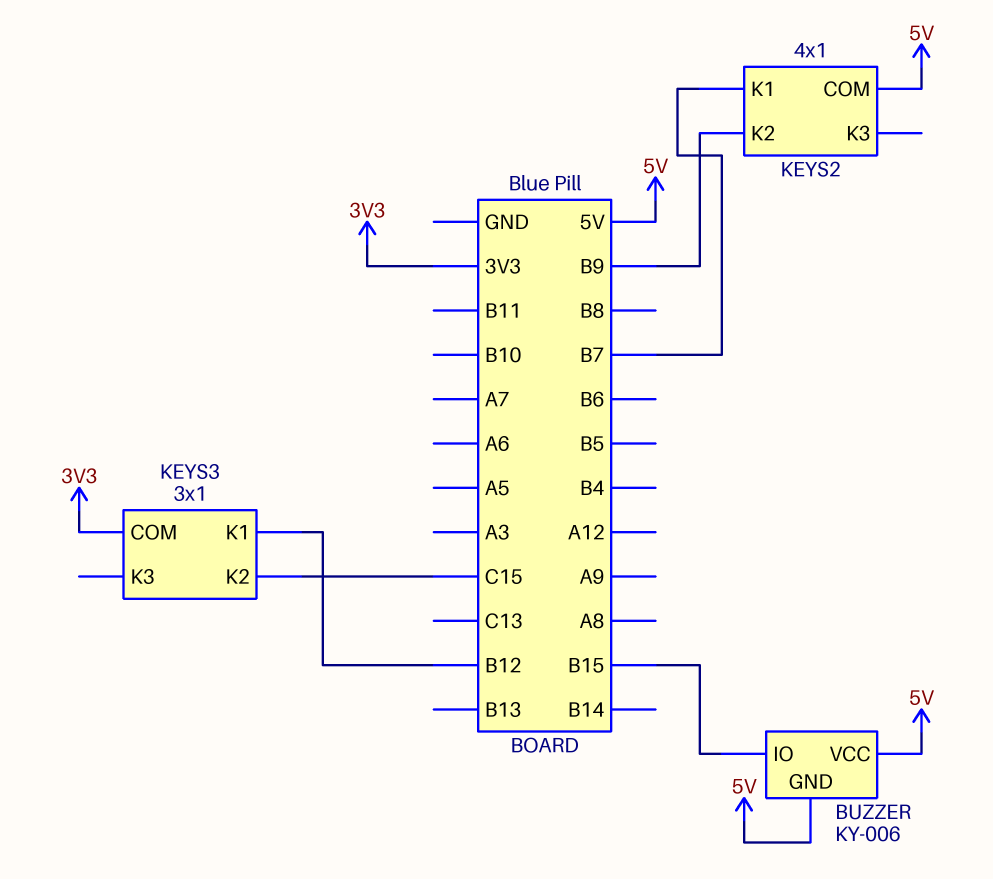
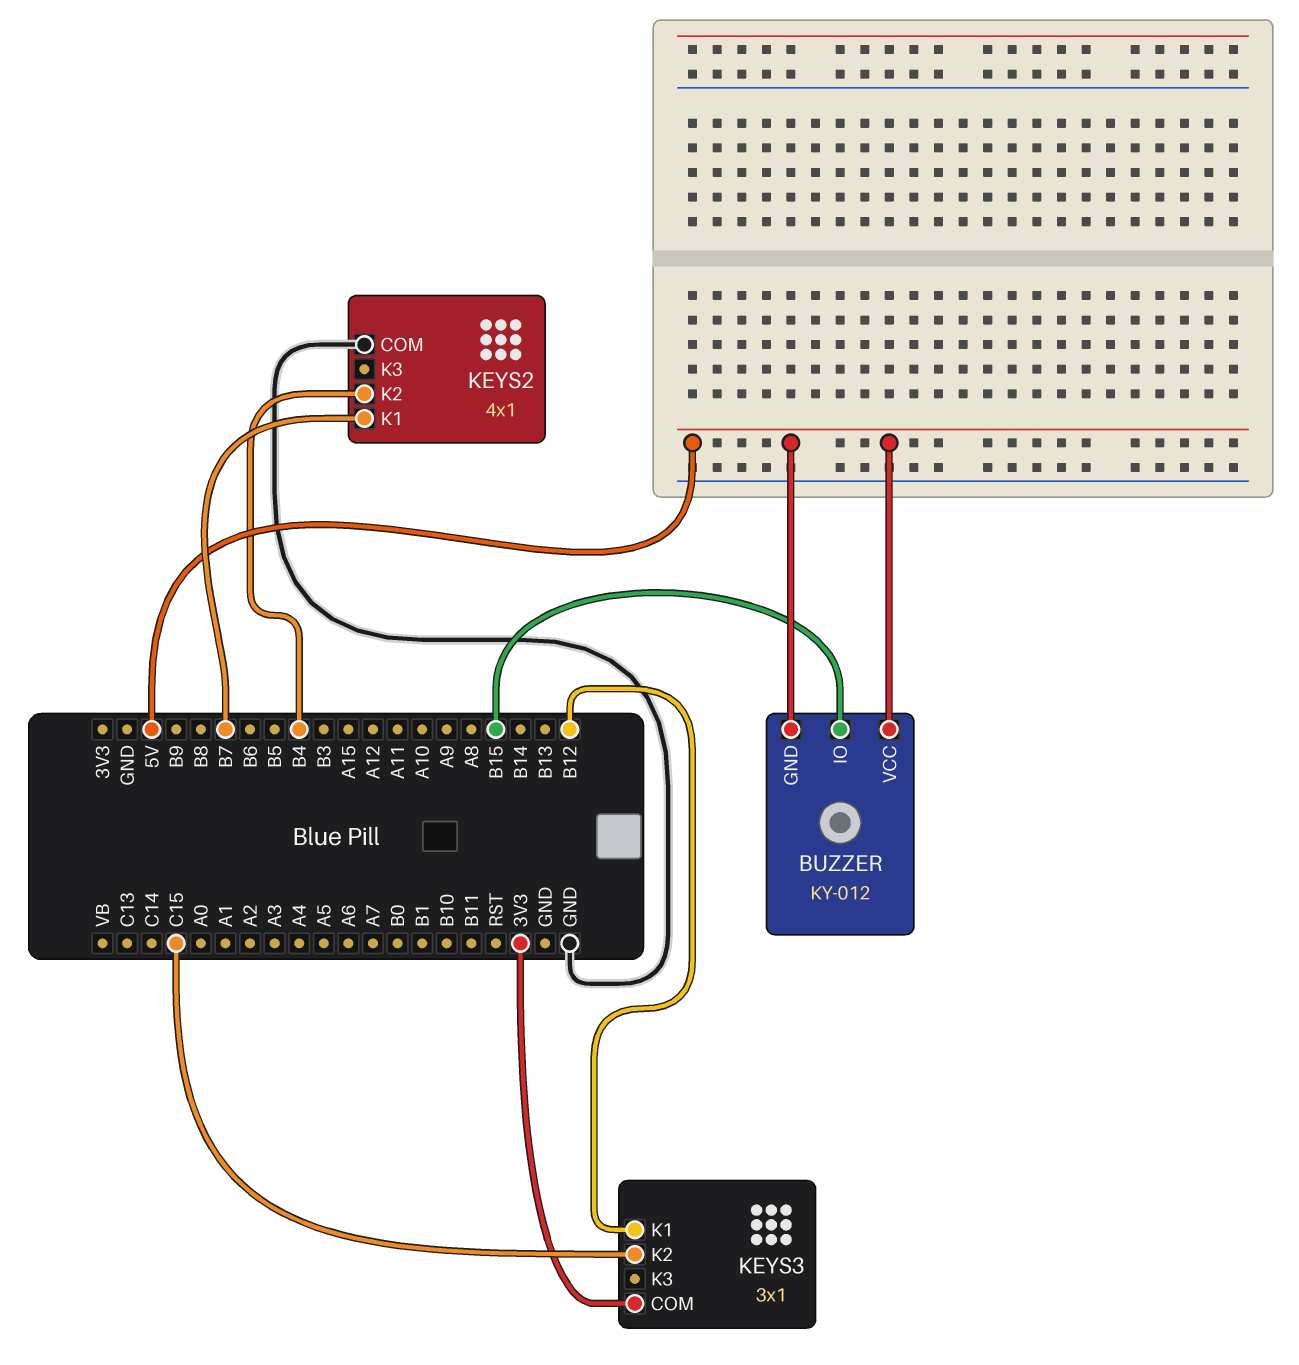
BUZZER: KY-006 -> KY-012
KEYS2 pin COM: 5V -> GND
KEYS2 pin K2: B9 -> B4

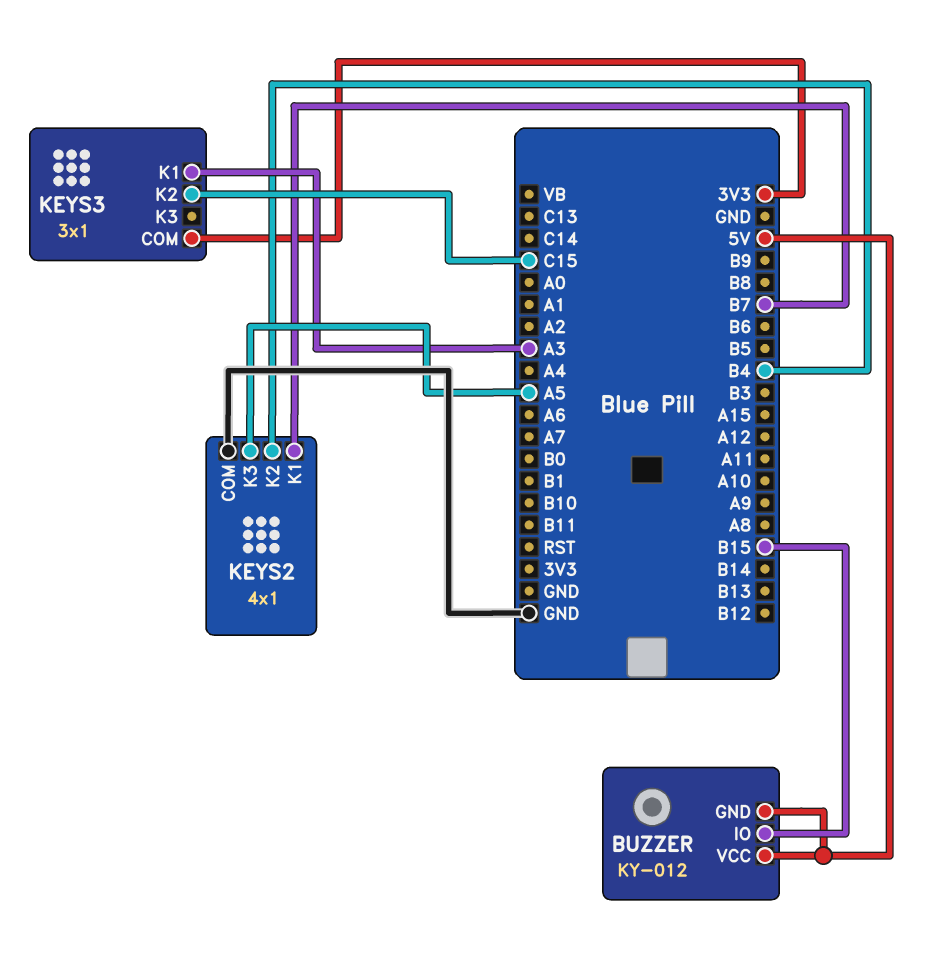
KEYS2 pin K3: none -> A5
KEYS3 pin K1: B12 -> A3

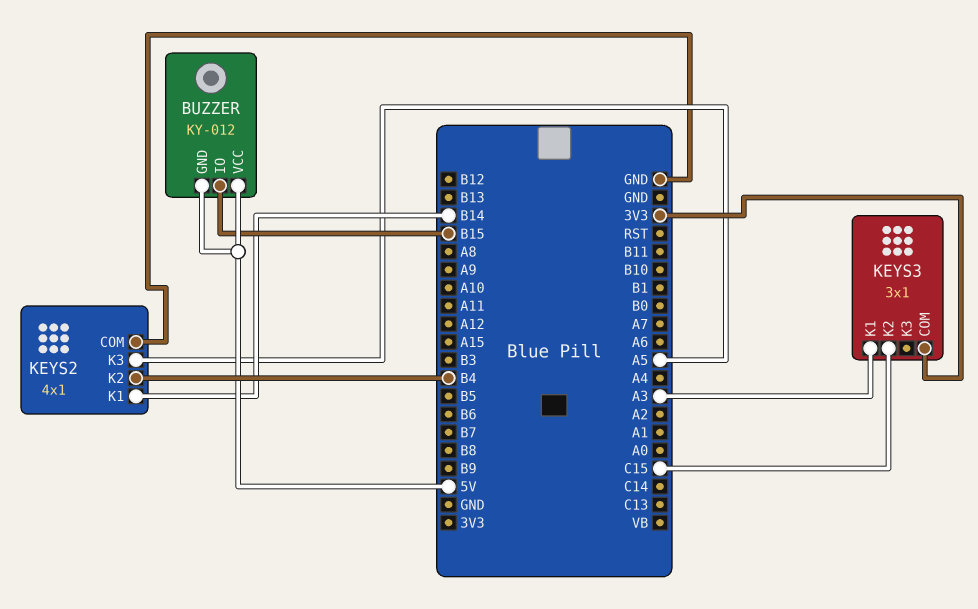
KEYS2 pin K1: B7 -> B14

